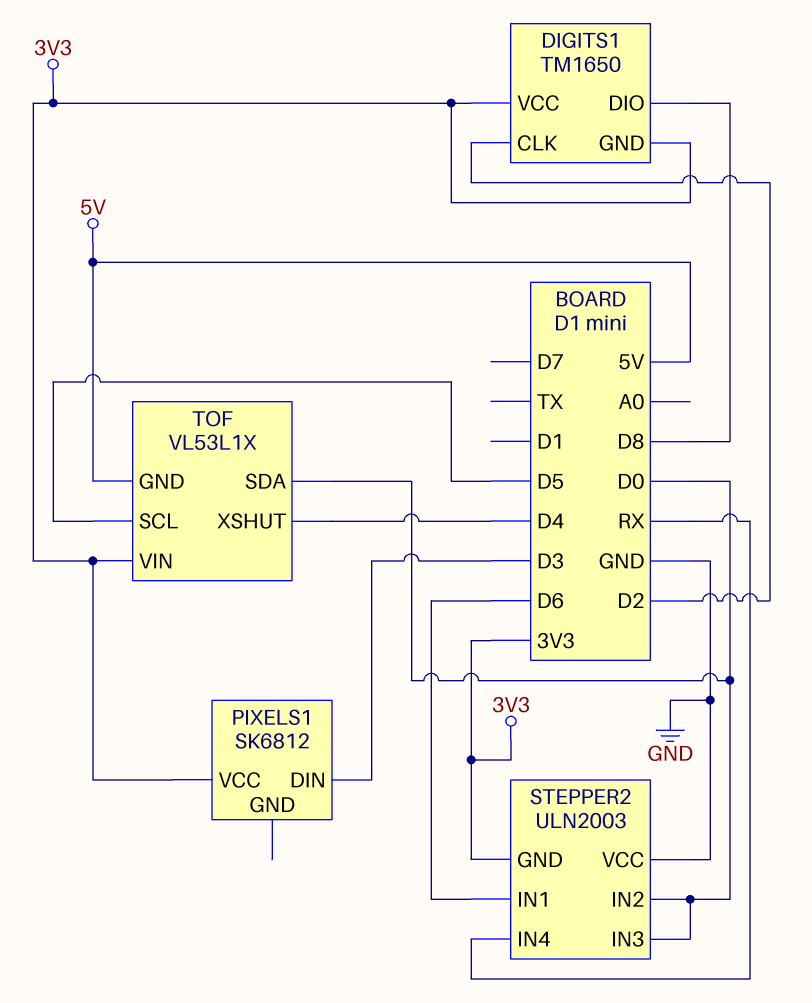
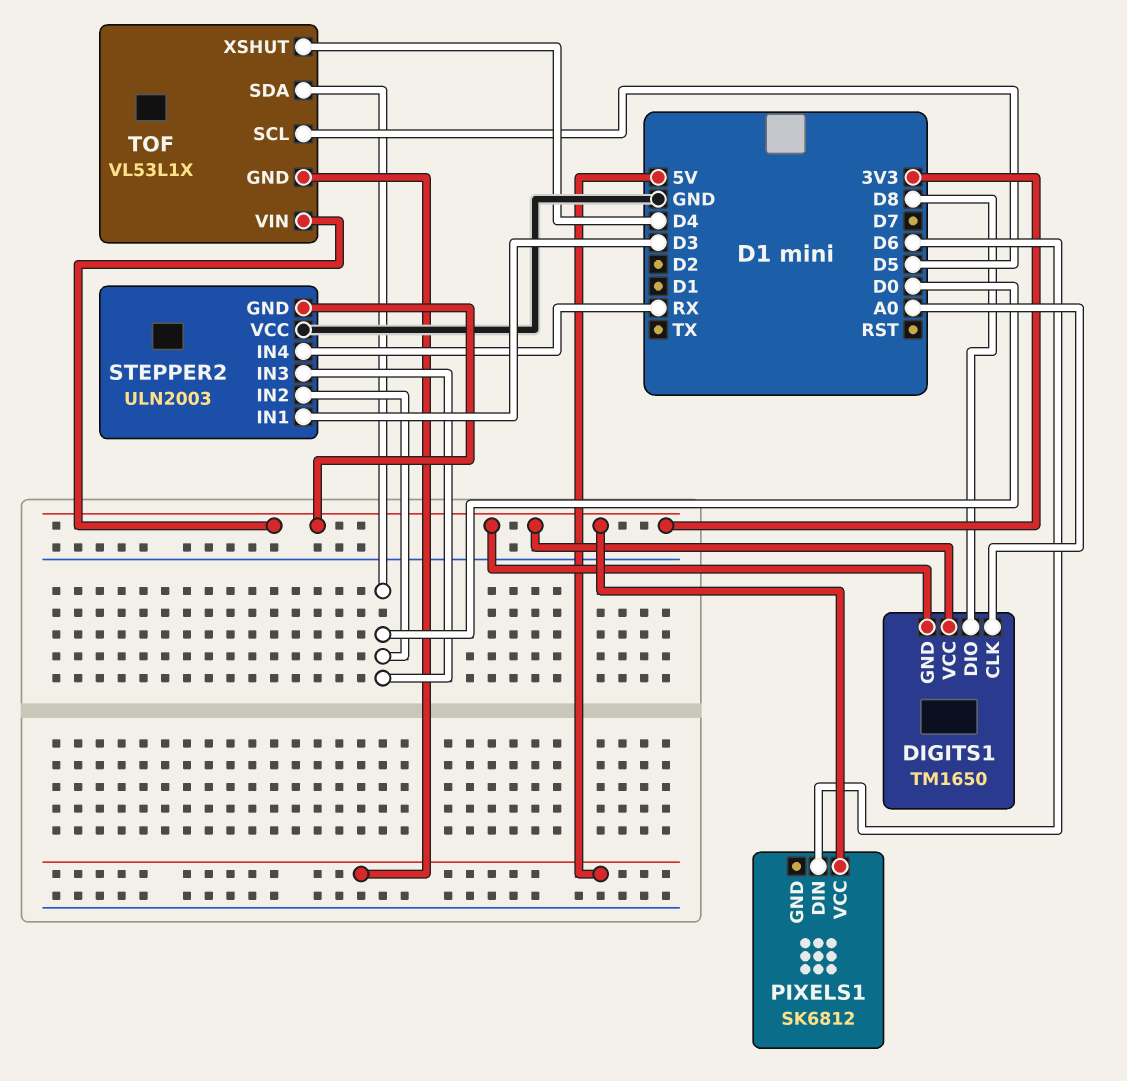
DIGITS1 pin CLK: D2 -> A0
PIXELS1 pin DIN: D3 -> D6
STEPPER2 pin IN1: D6 -> D3

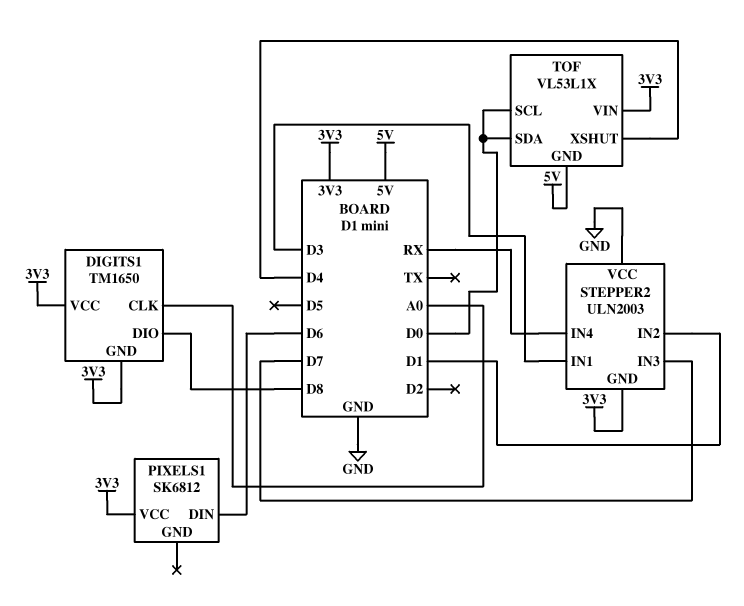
STEPPER2 pin IN2: D0 -> D1
STEPPER2 pin IN3: D0 -> D7
TOF pin SCL: D5 -> D0

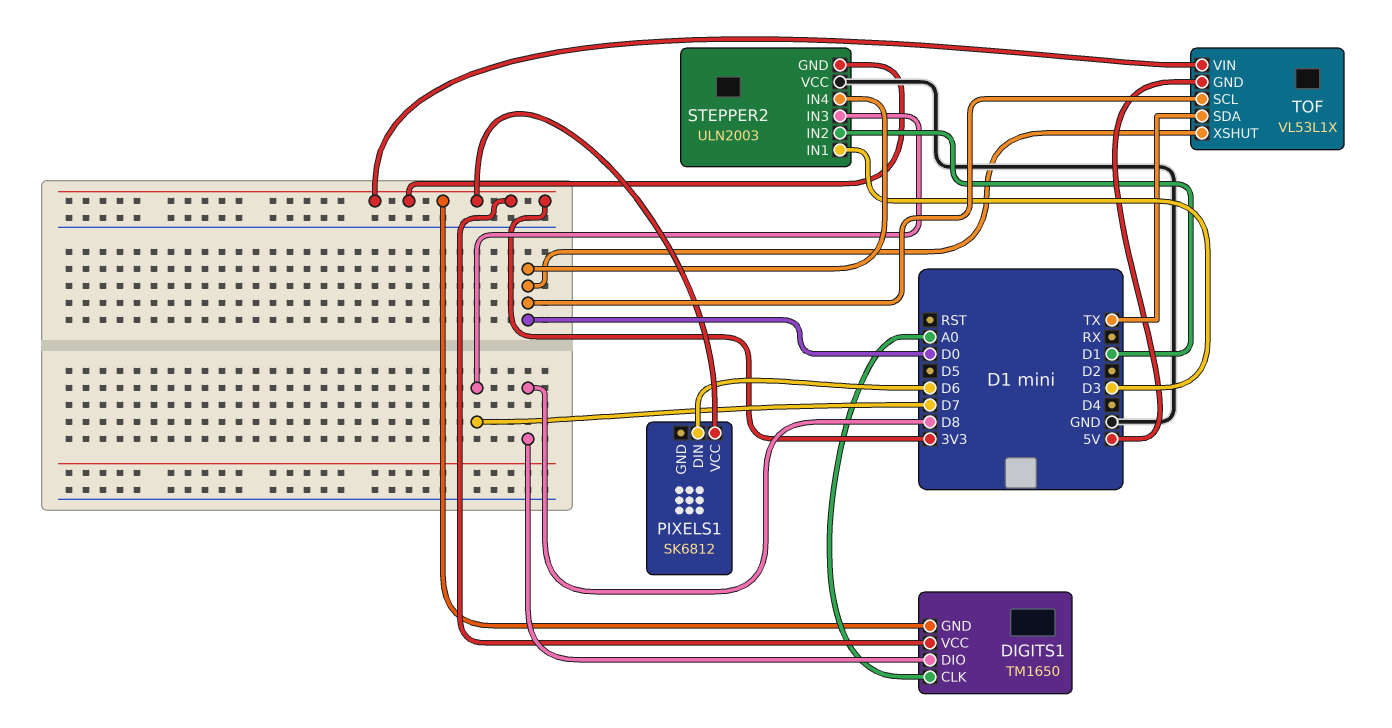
STEPPER2 pin IN4: RX -> D0
TOF pin SDA: D0 -> TX
TOF pin XSHUT: D4 -> D0

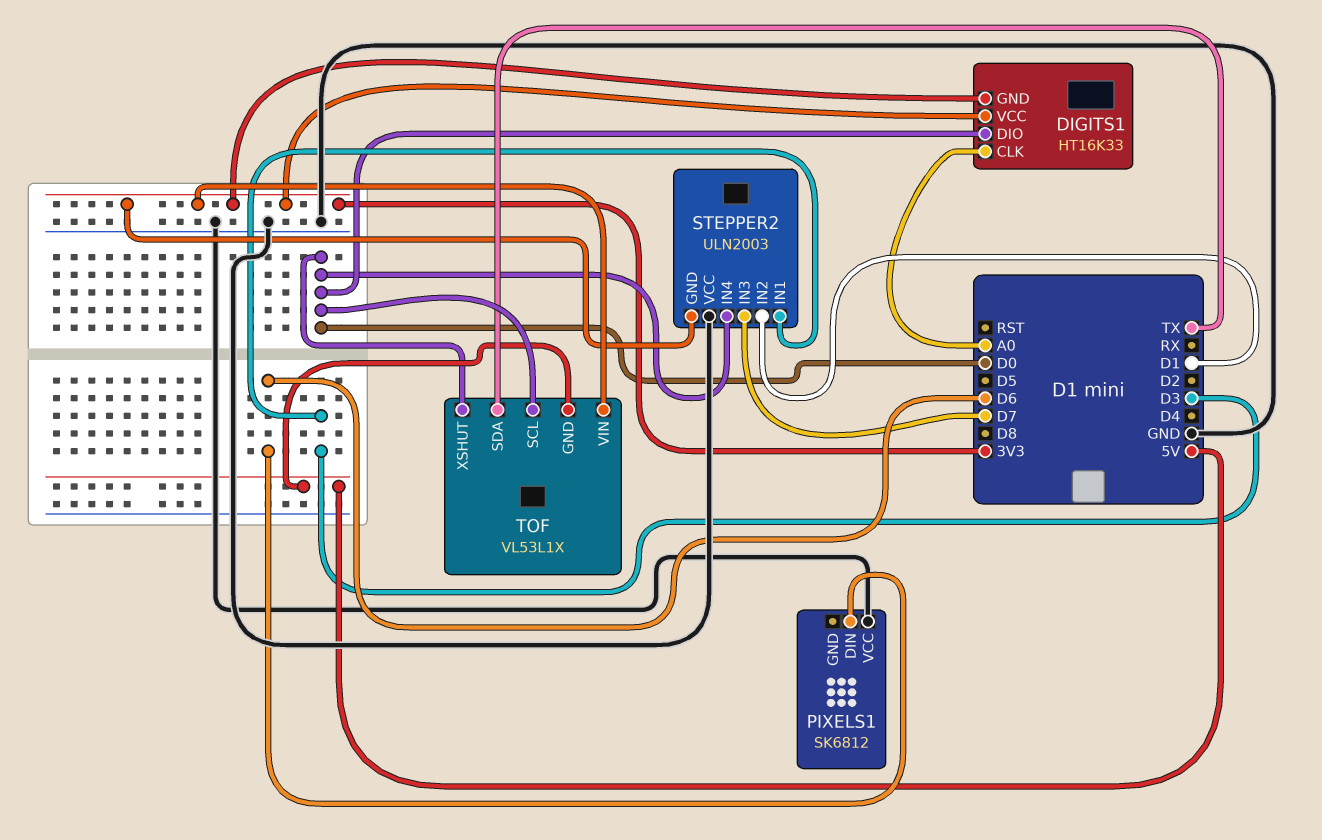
DIGITS1: TM1650 -> HT16K33
DIGITS1 pin DIO: D8 -> D0
PIXELS1 pin VCC: 3V3 -> GND

